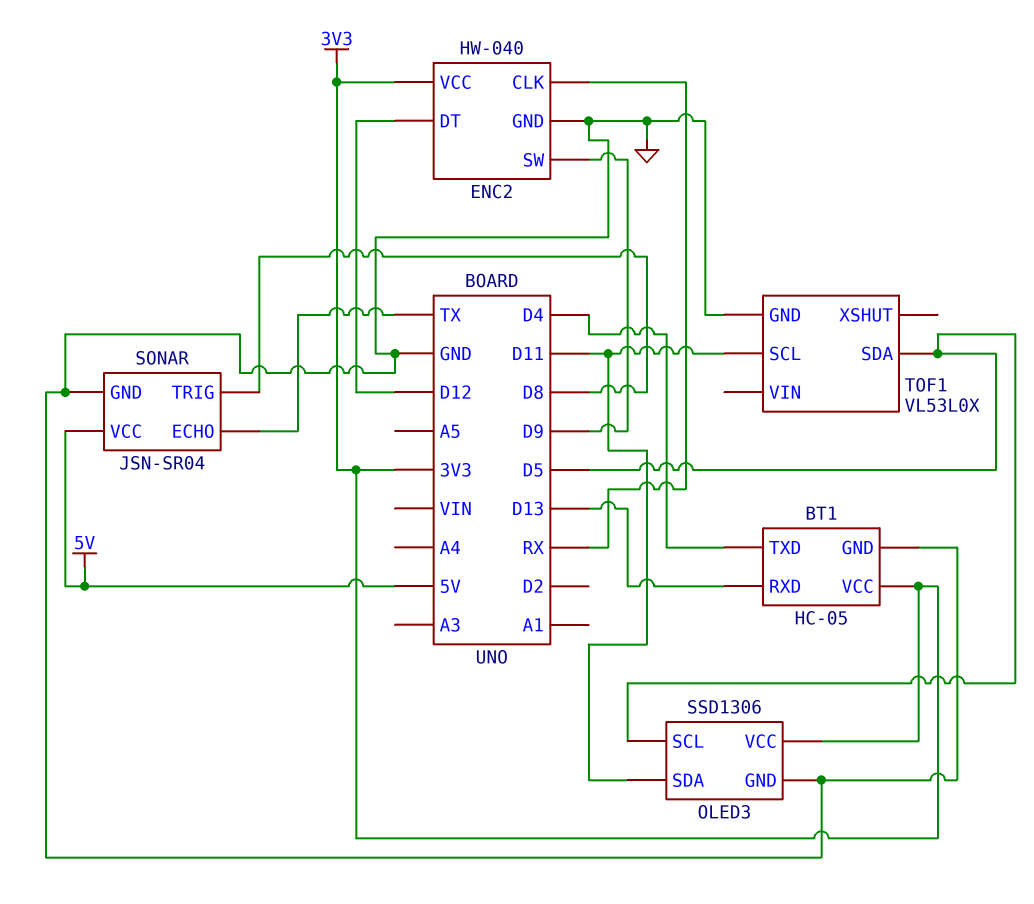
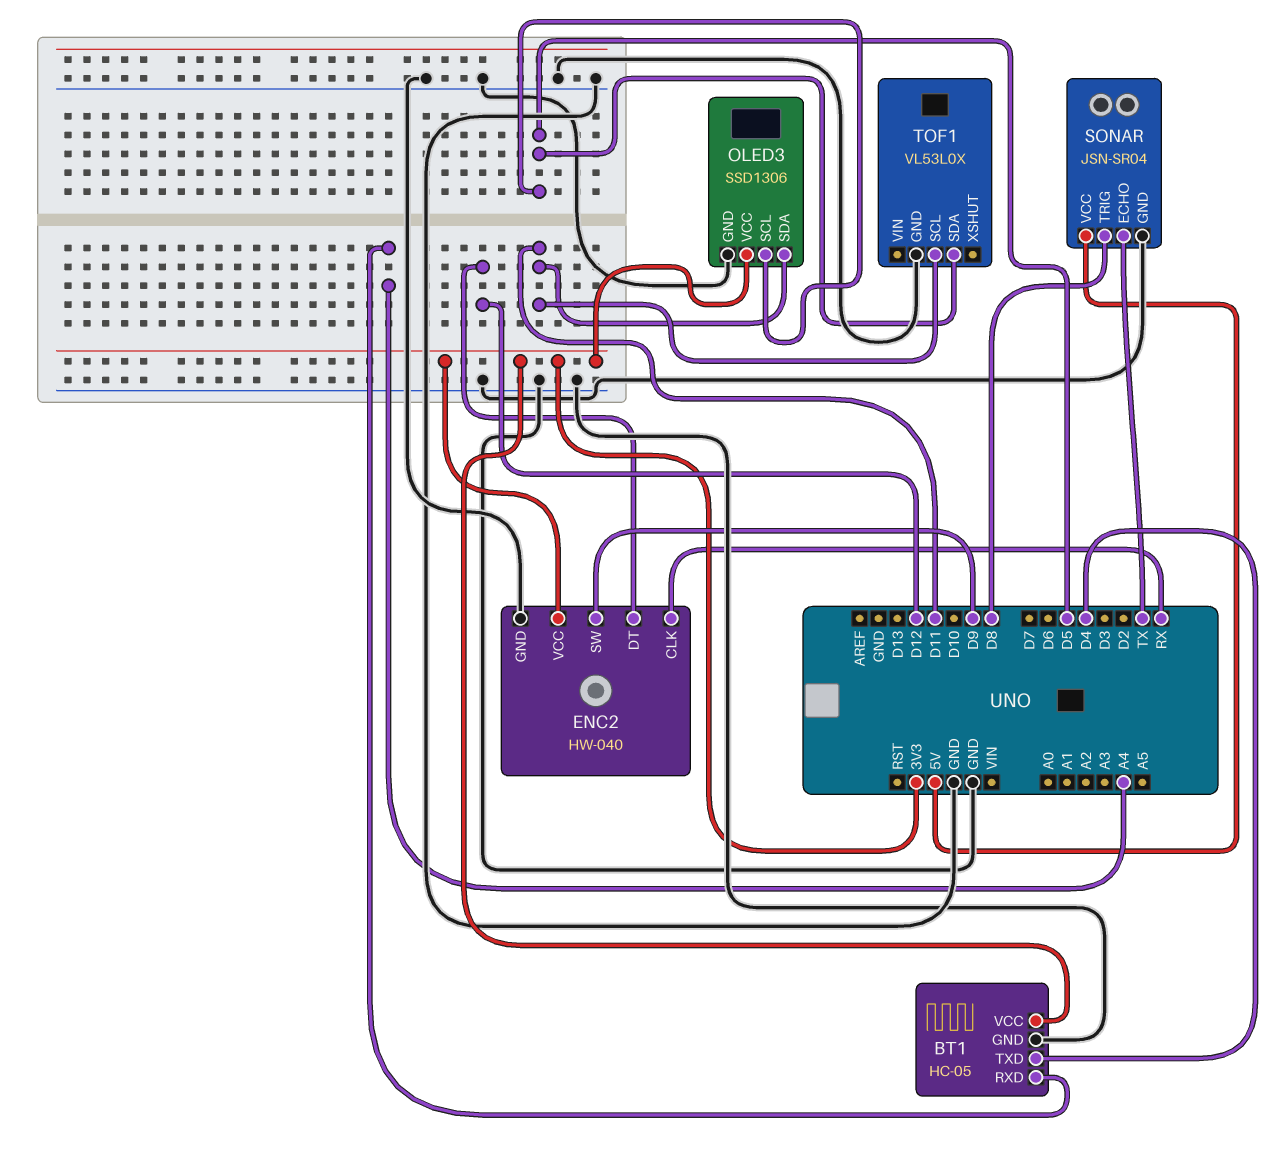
BT1 pin RXD: D13 -> A4

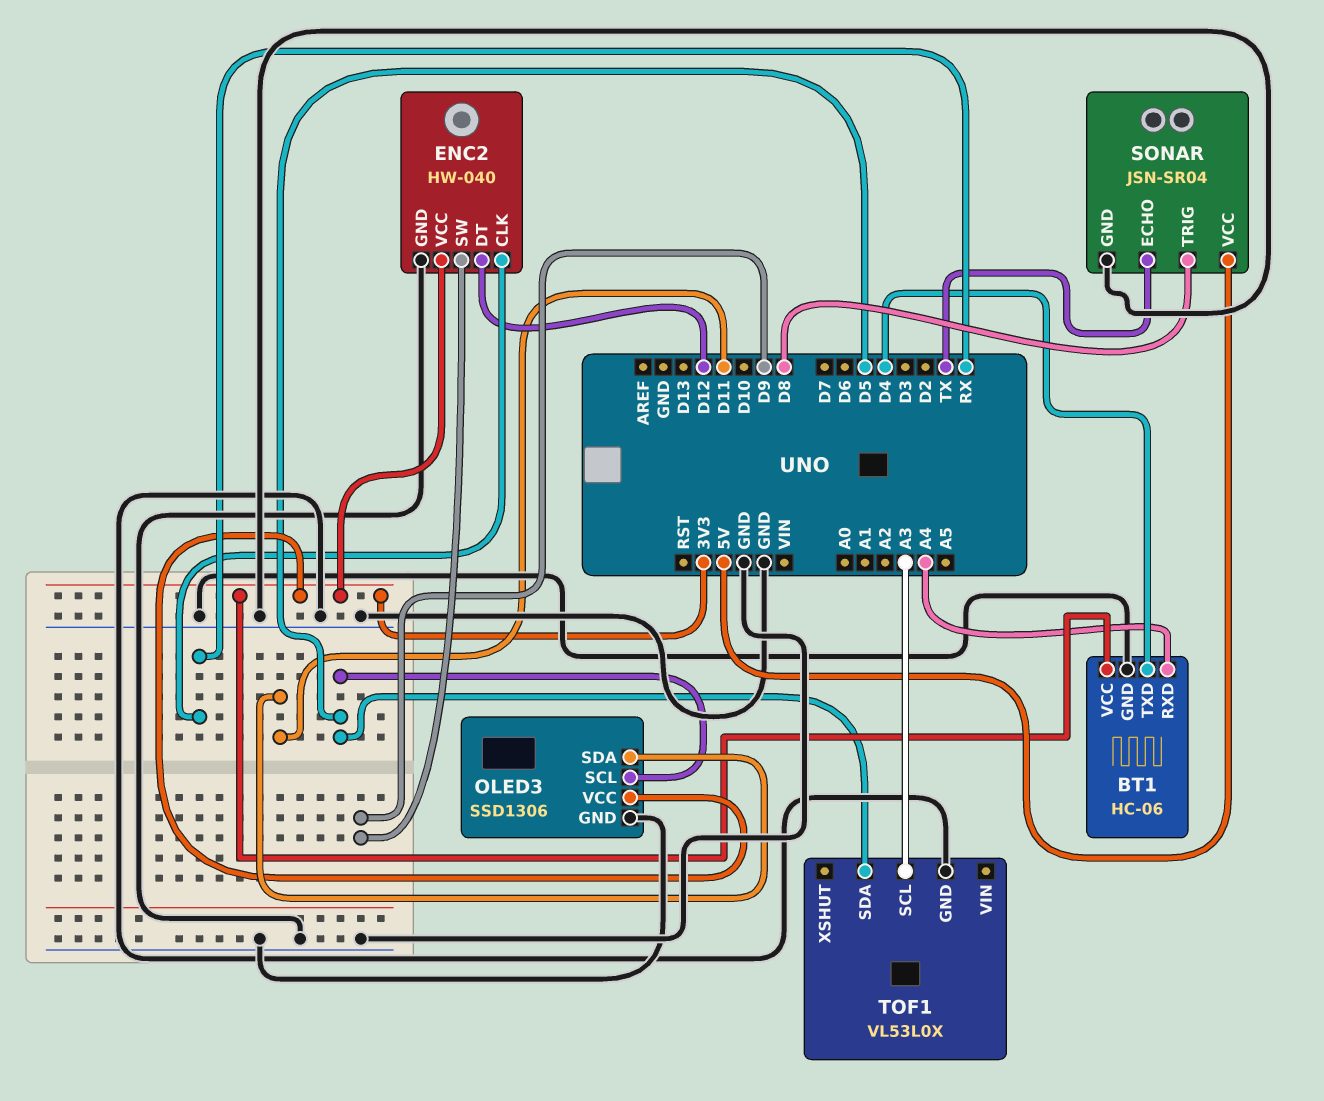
BT1: HC-05 -> HC-06
TOF1 pin SCL: D11 -> A3

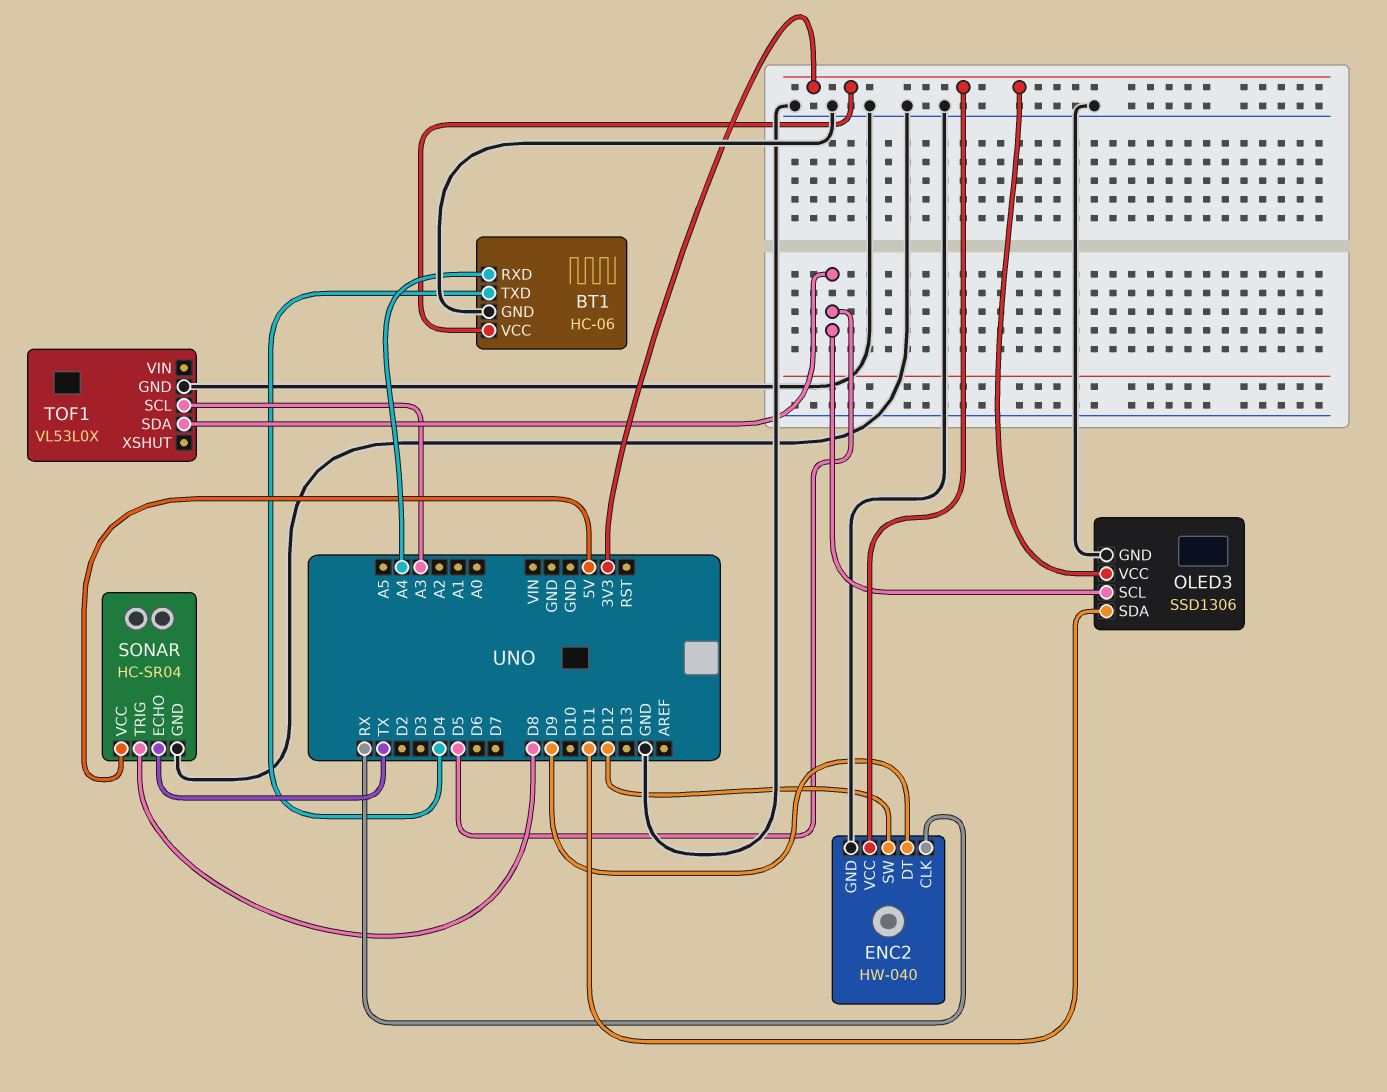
ENC2 pin DT: D12 -> D9
ENC2 pin SW: D9 -> D12
SONAR: JSN-SR04 -> HC-SR04

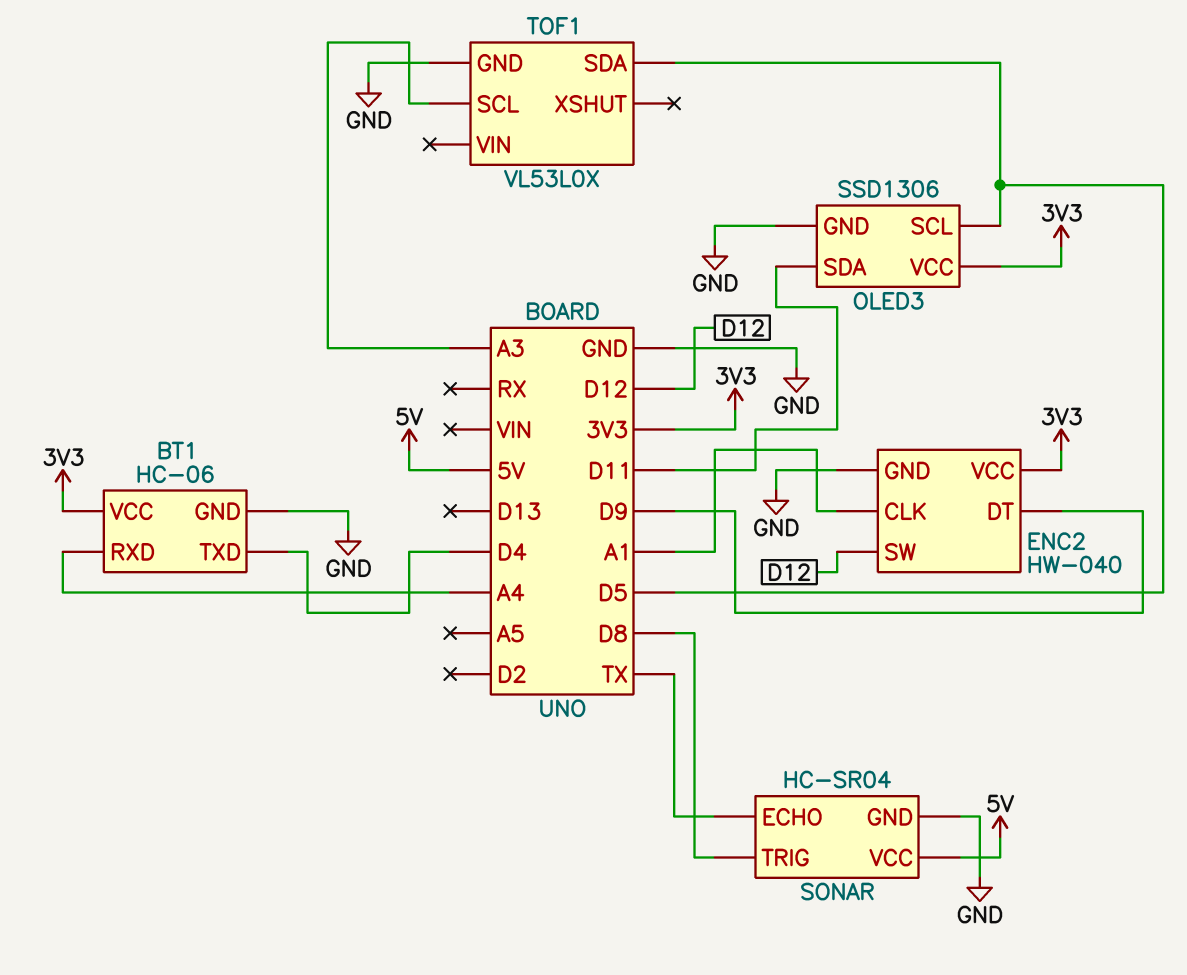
ENC2 pin CLK: RX -> A1

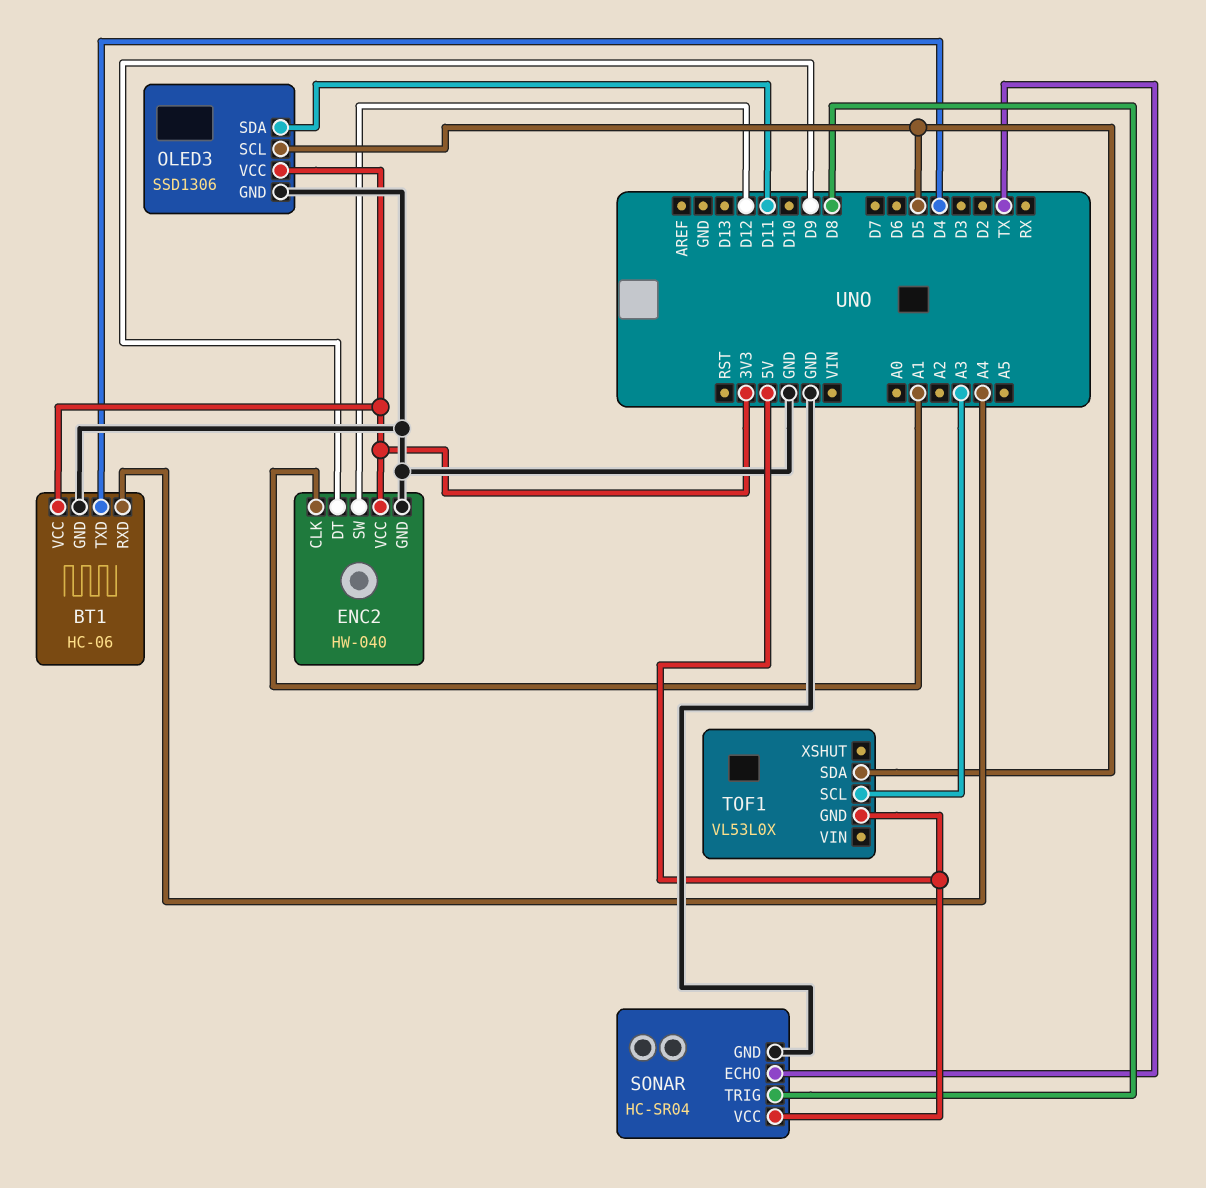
TOF1 pin GND: GND -> 5V

